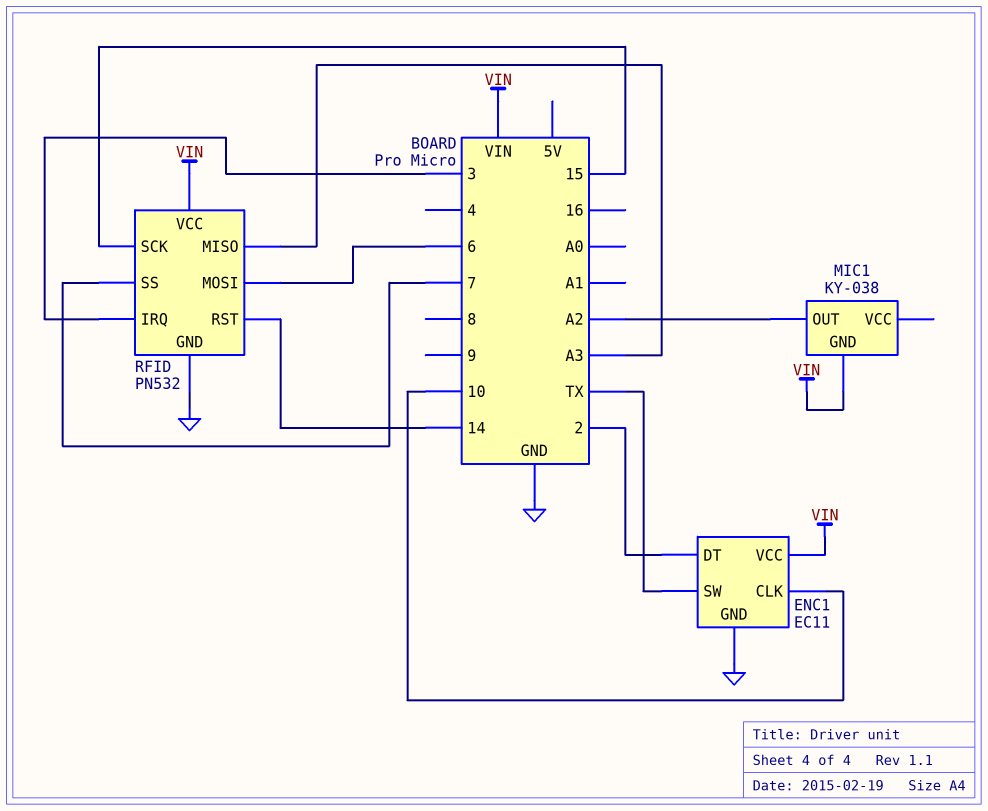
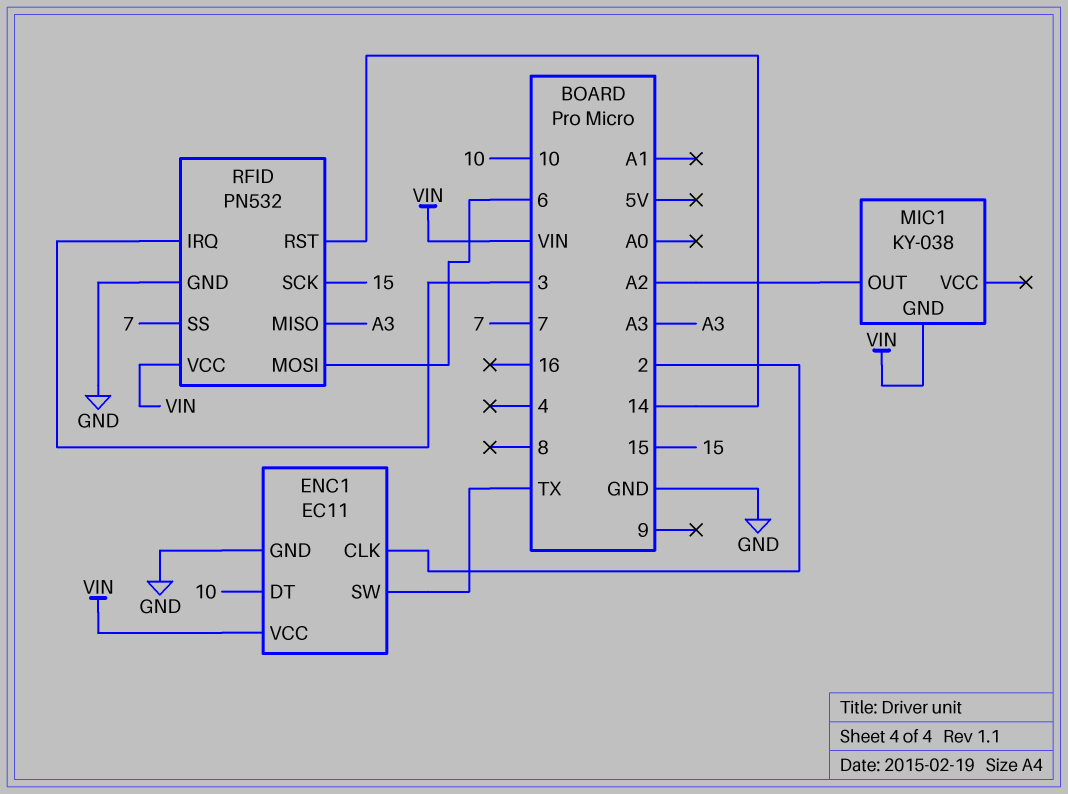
ENC1 pin CLK: 10 -> 2
ENC1 pin DT: 2 -> 10

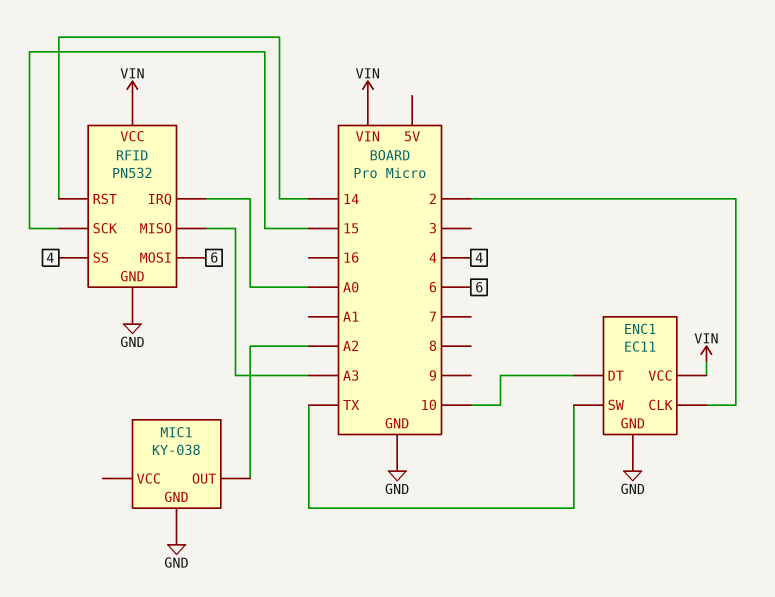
MIC1 pin GND: VIN -> GND
RFID pin IRQ: 3 -> A0
RFID pin SS: 7 -> 4

